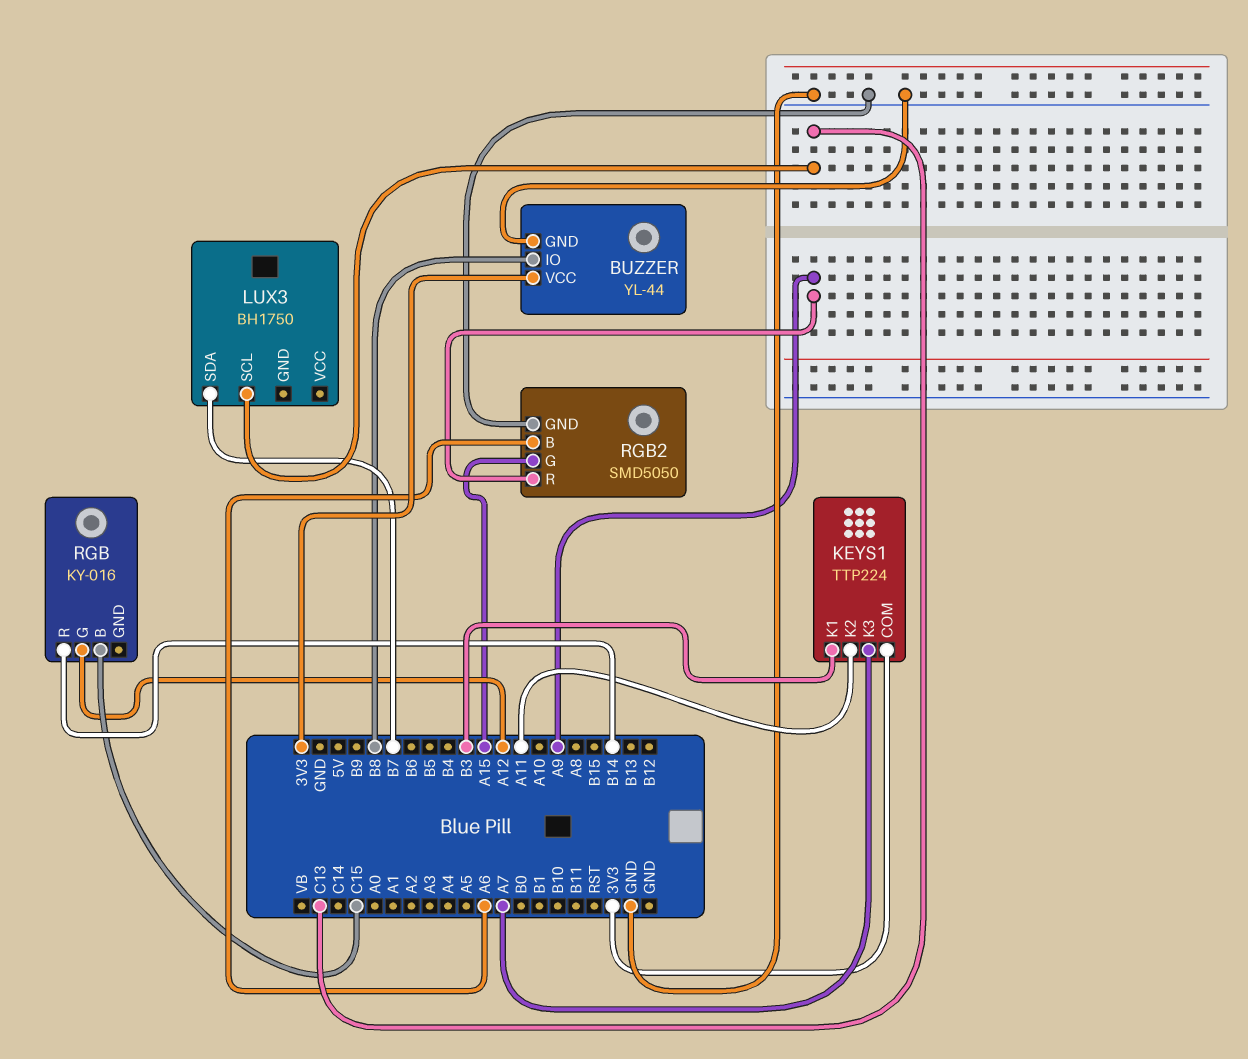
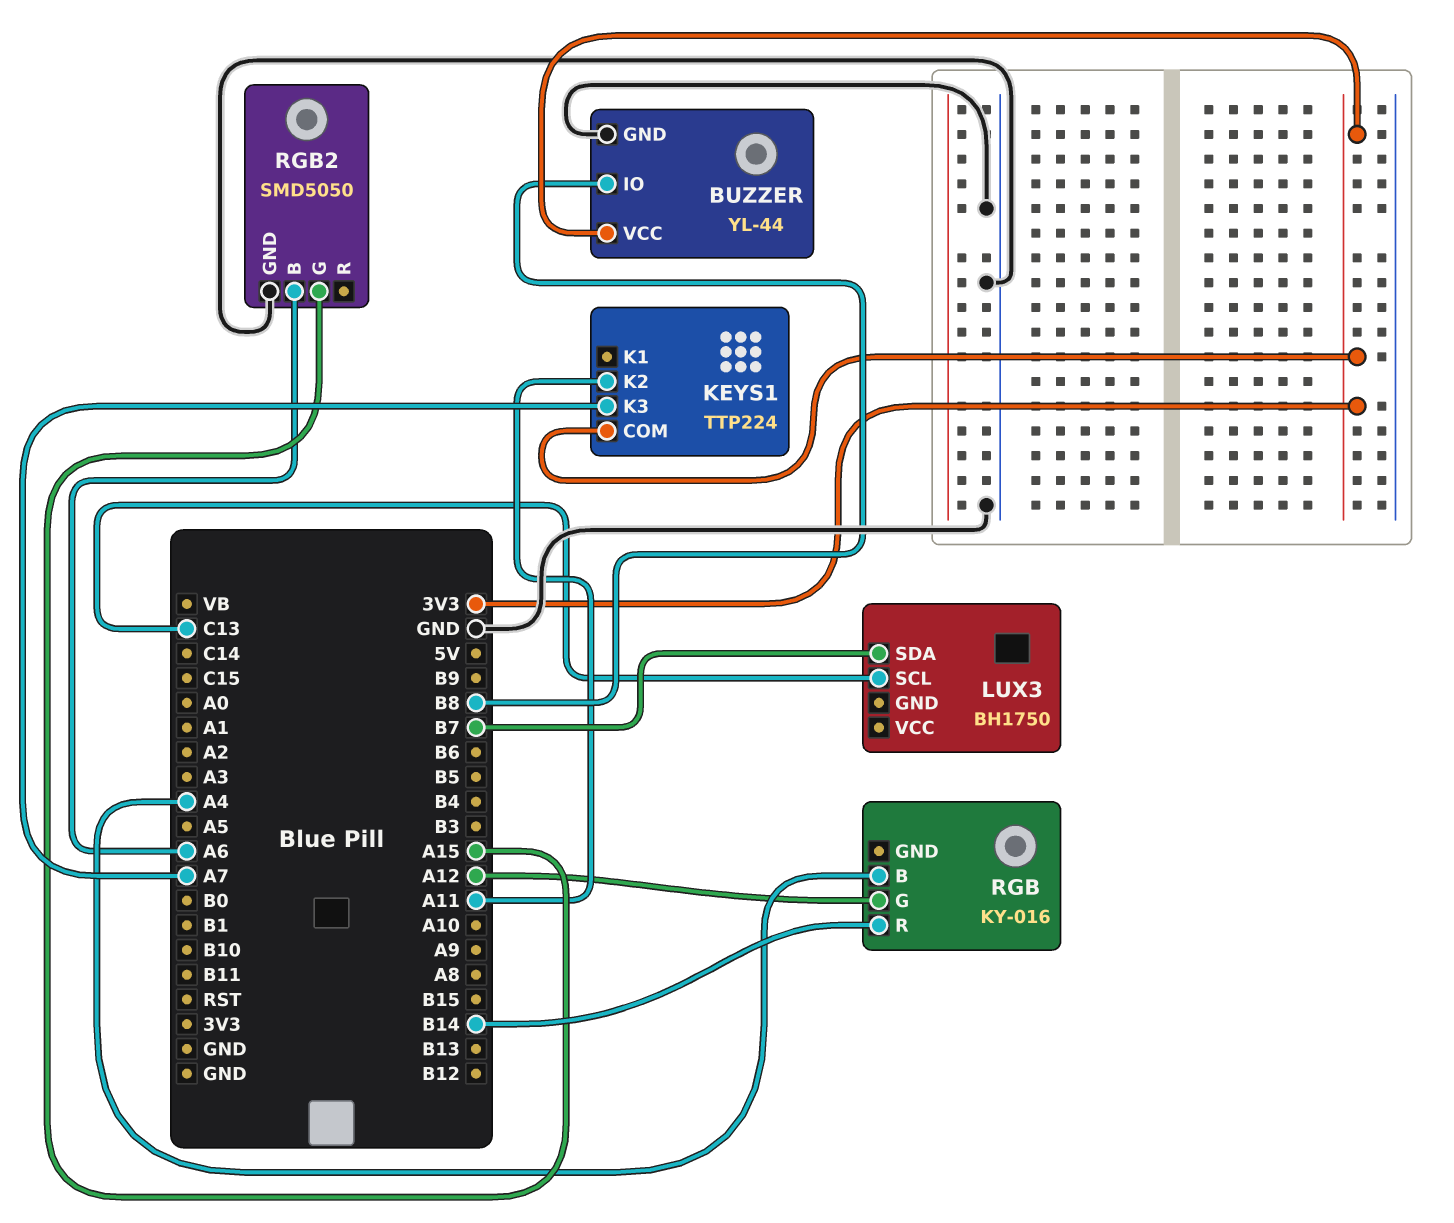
KEYS1 pin K1: B3 -> none
RGB pin B: C15 -> A4
RGB2 pin R: A9 -> none

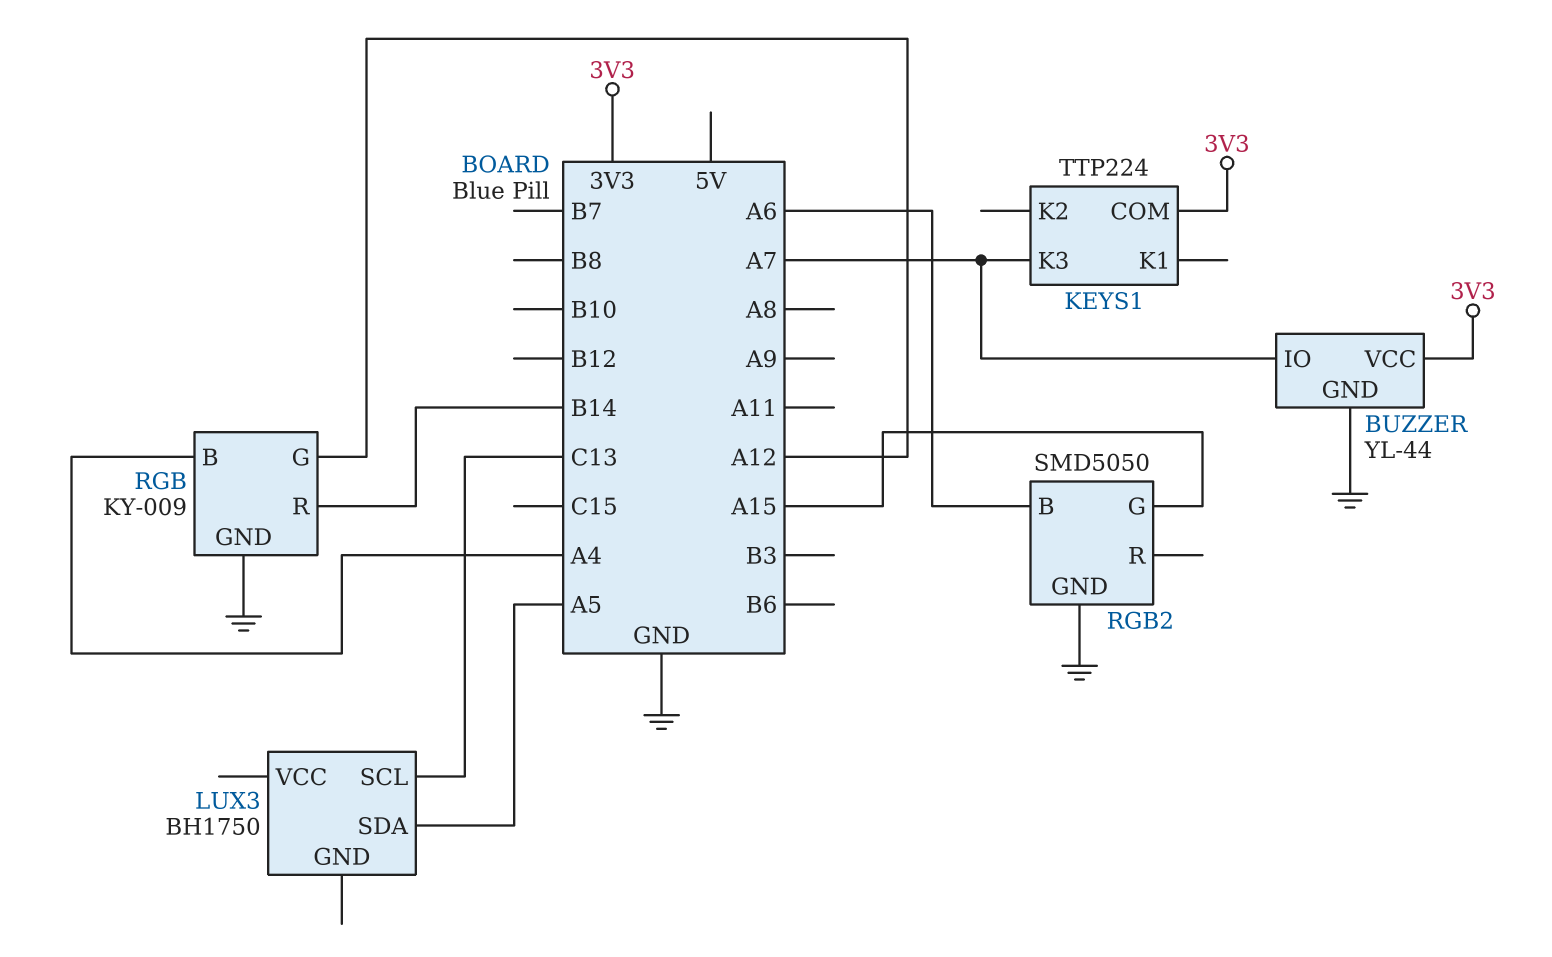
BUZZER pin IO: B8 -> A7
KEYS1 pin K2: A11 -> none
LUX3 pin SDA: B7 -> A5
RGB: KY-016 -> KY-009
RGB pin GND: none -> GND

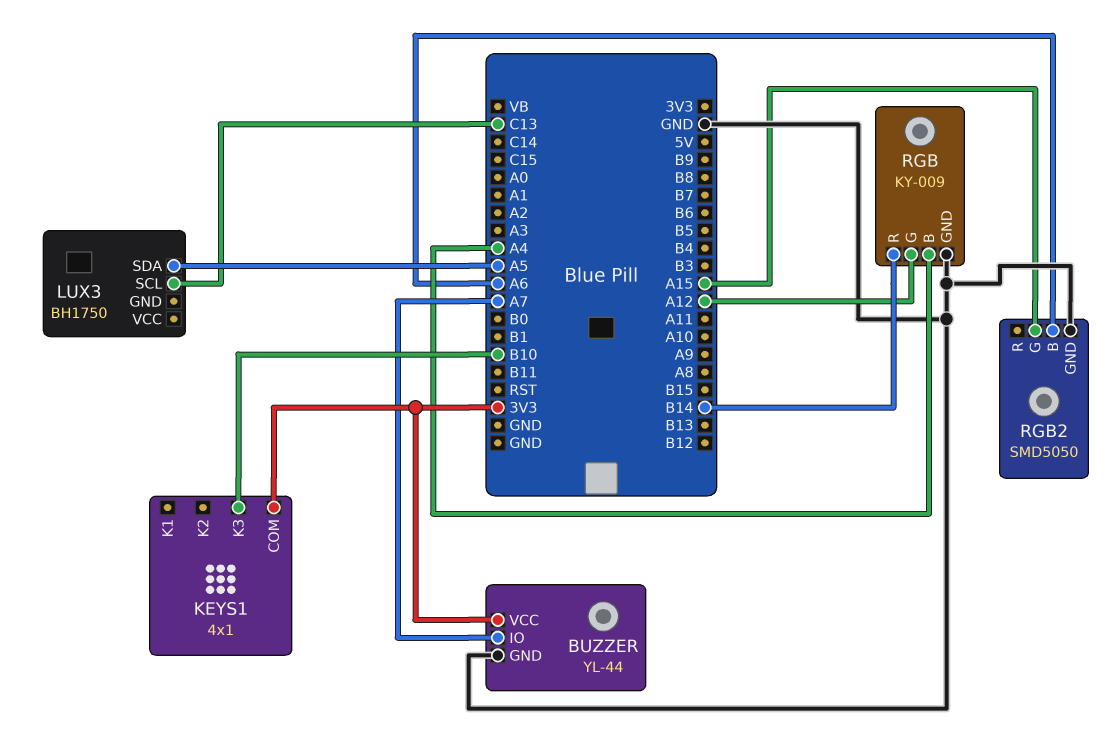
KEYS1: TTP224 -> 4x1
KEYS1 pin K3: A7 -> B10

